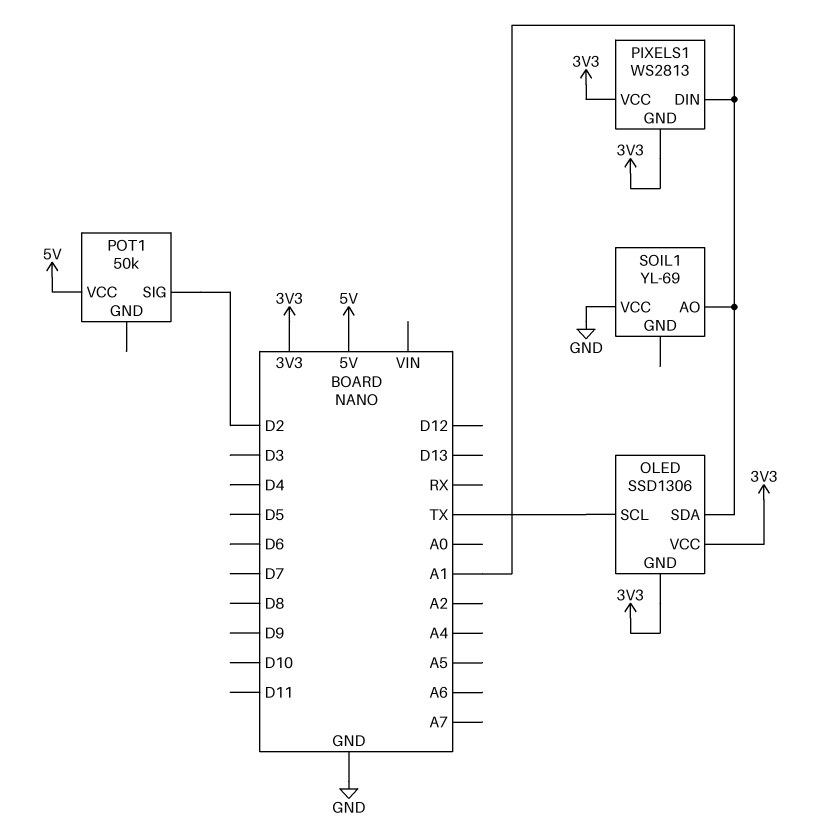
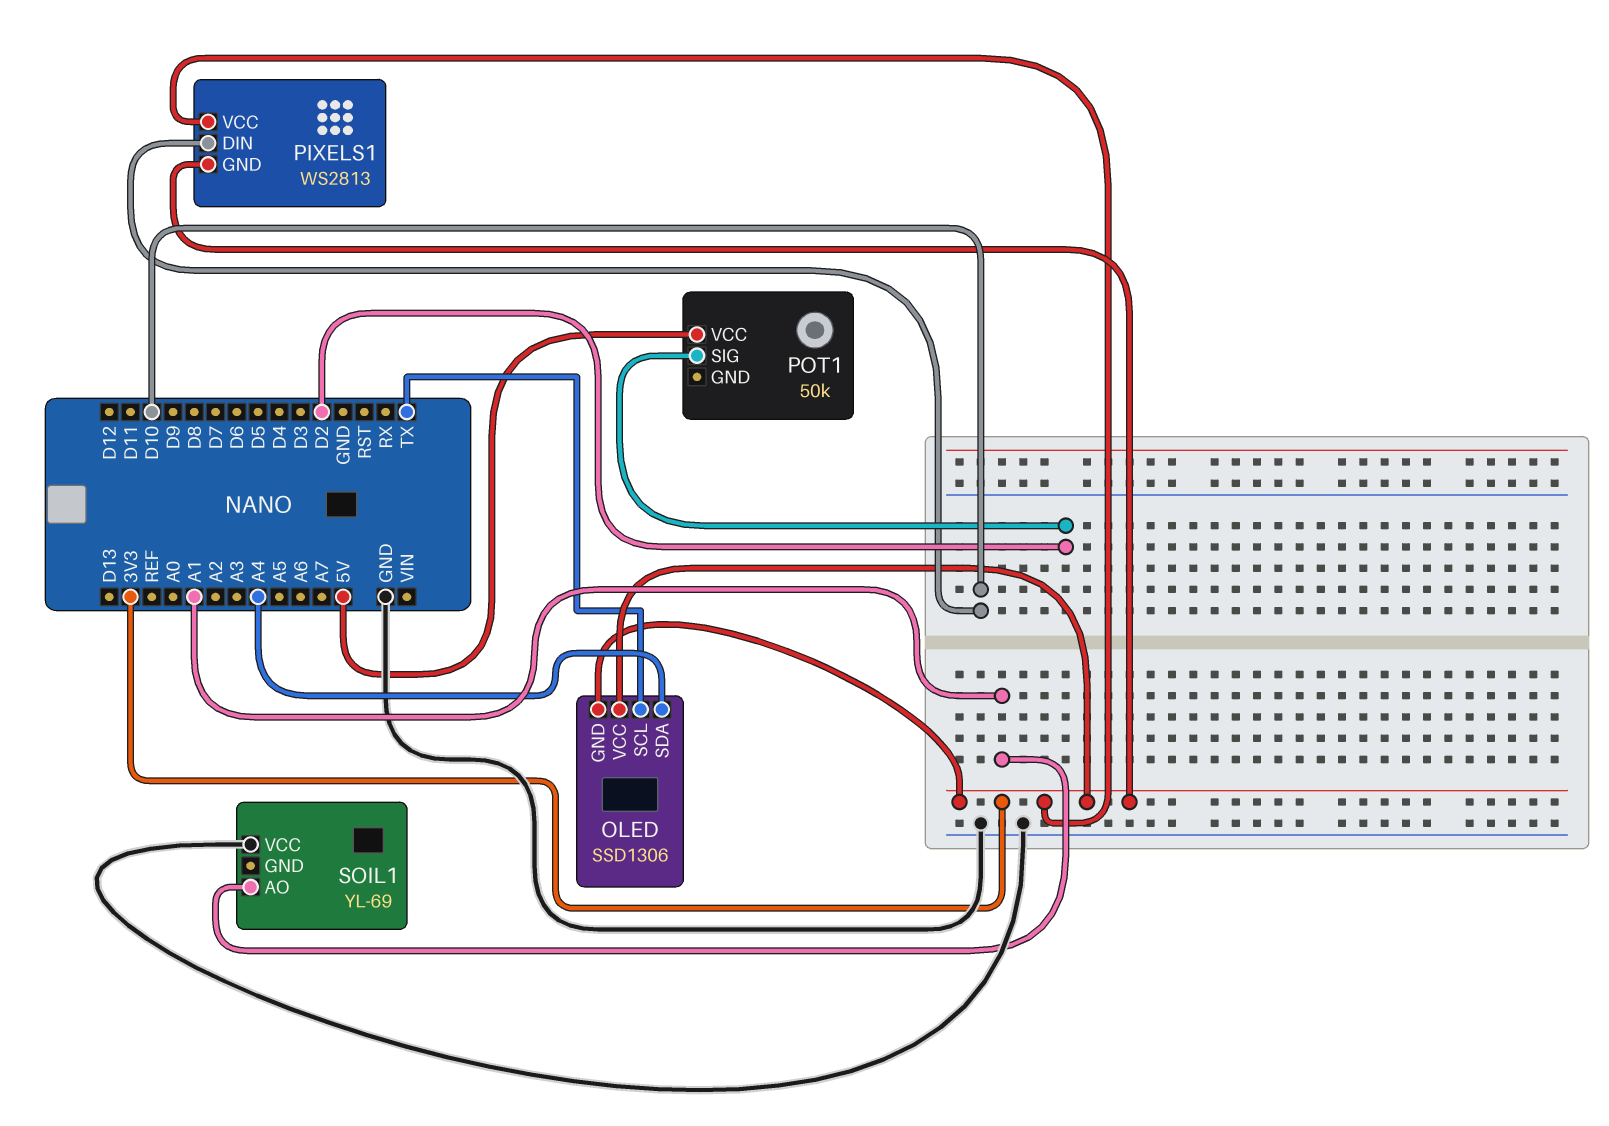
OLED pin SDA: A1 -> A4
PIXELS1 pin DIN: A1 -> D10

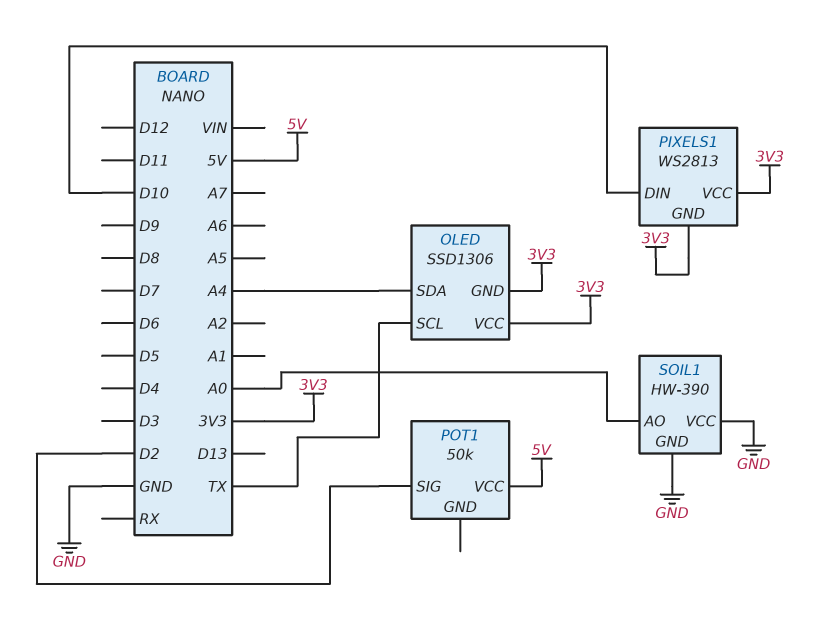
SOIL1: YL-69 -> HW-390
SOIL1 pin AO: A1 -> A0
SOIL1 pin GND: none -> GND

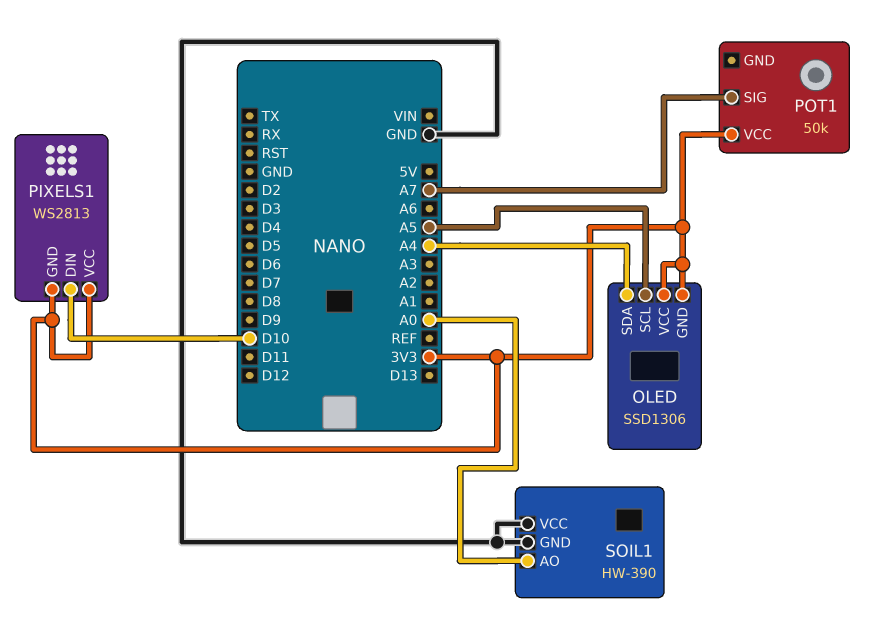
OLED pin SCL: TX -> A5
POT1 pin SIG: D2 -> A7
POT1 pin VCC: 5V -> 3V3

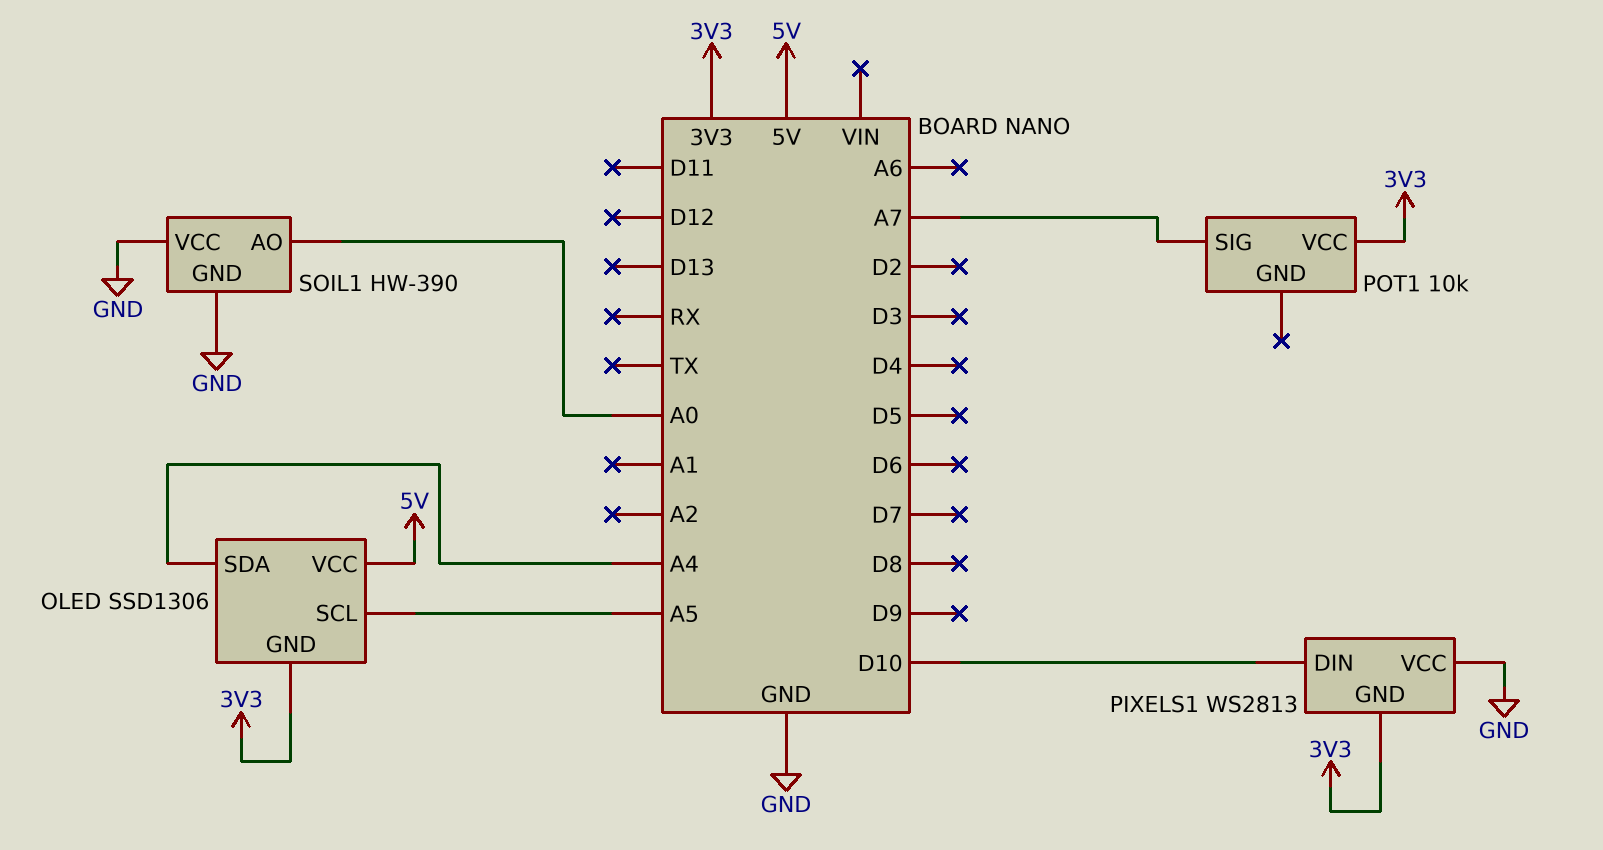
OLED pin VCC: 3V3 -> 5V
PIXELS1 pin VCC: 3V3 -> GND
POT1: 50k -> 10k

